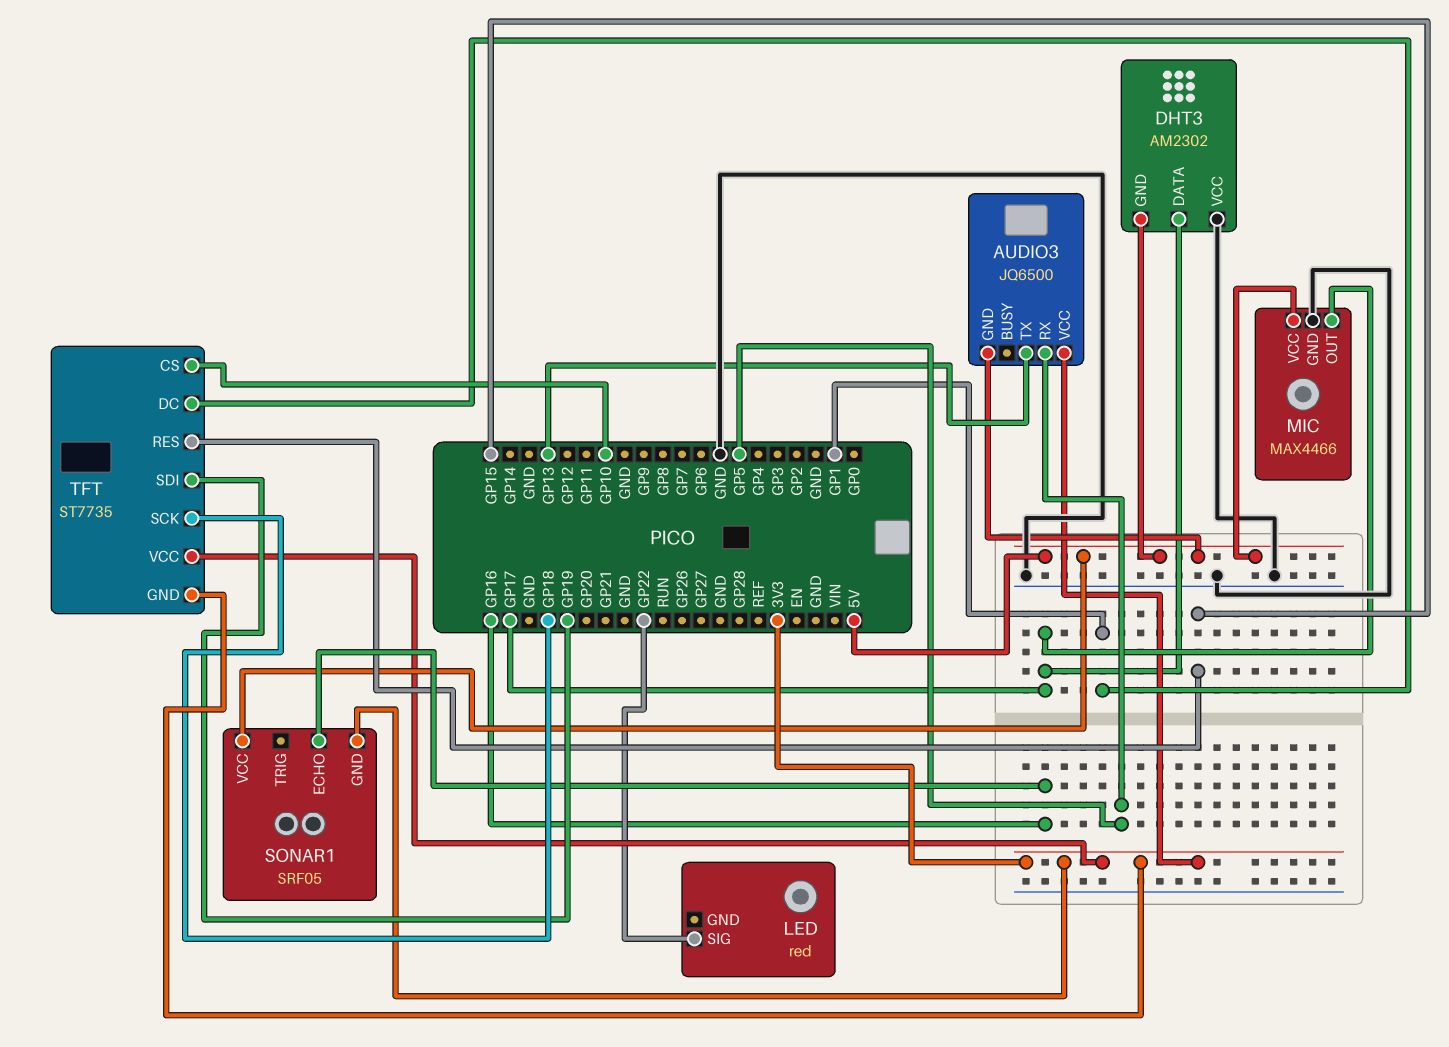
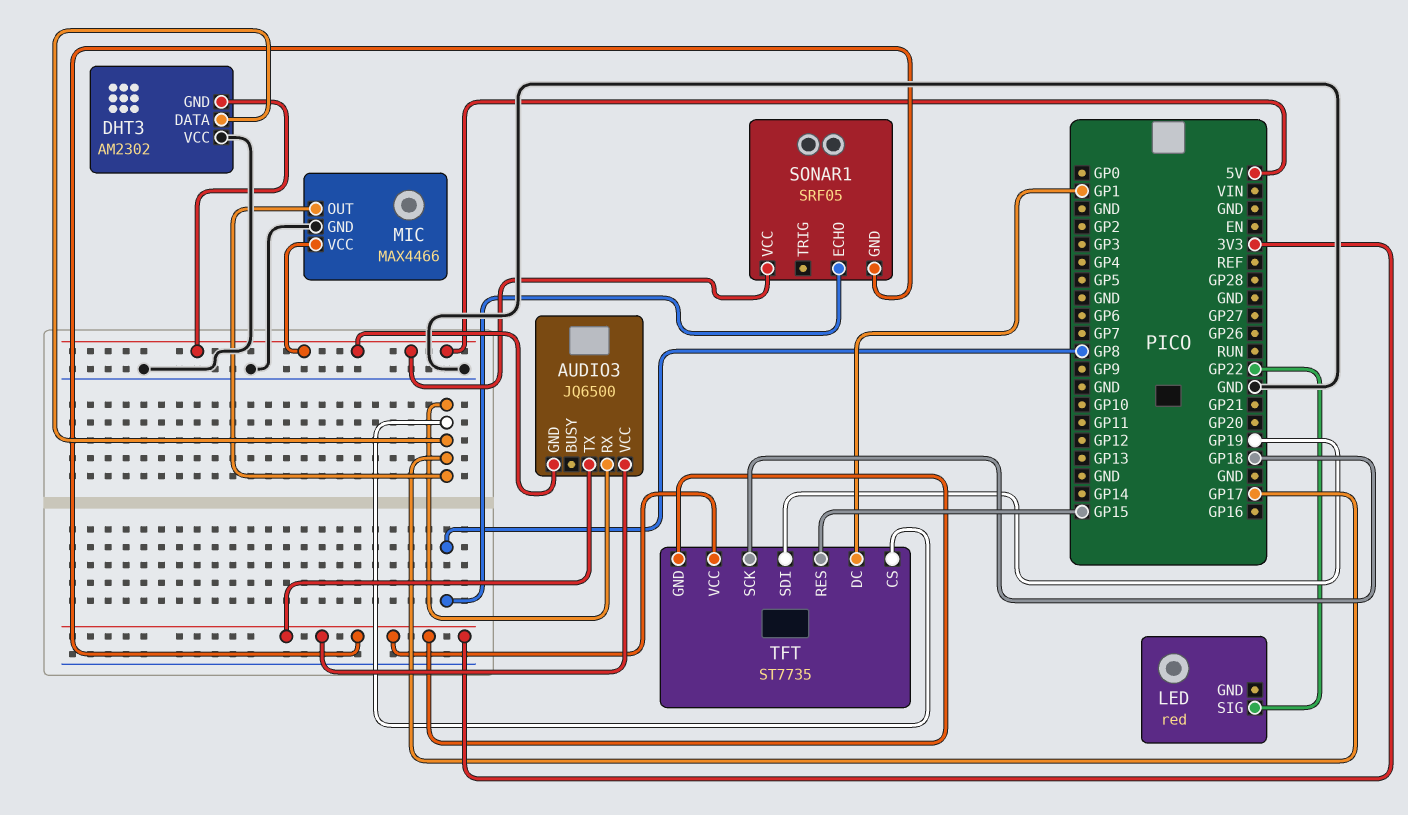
AUDIO3 pin RX: GP5 -> GP17
AUDIO3 pin TX: GP13 -> 3V3
SONAR1 pin ECHO: GP16 -> GP8
TFT pin CS: GP10 -> GP17

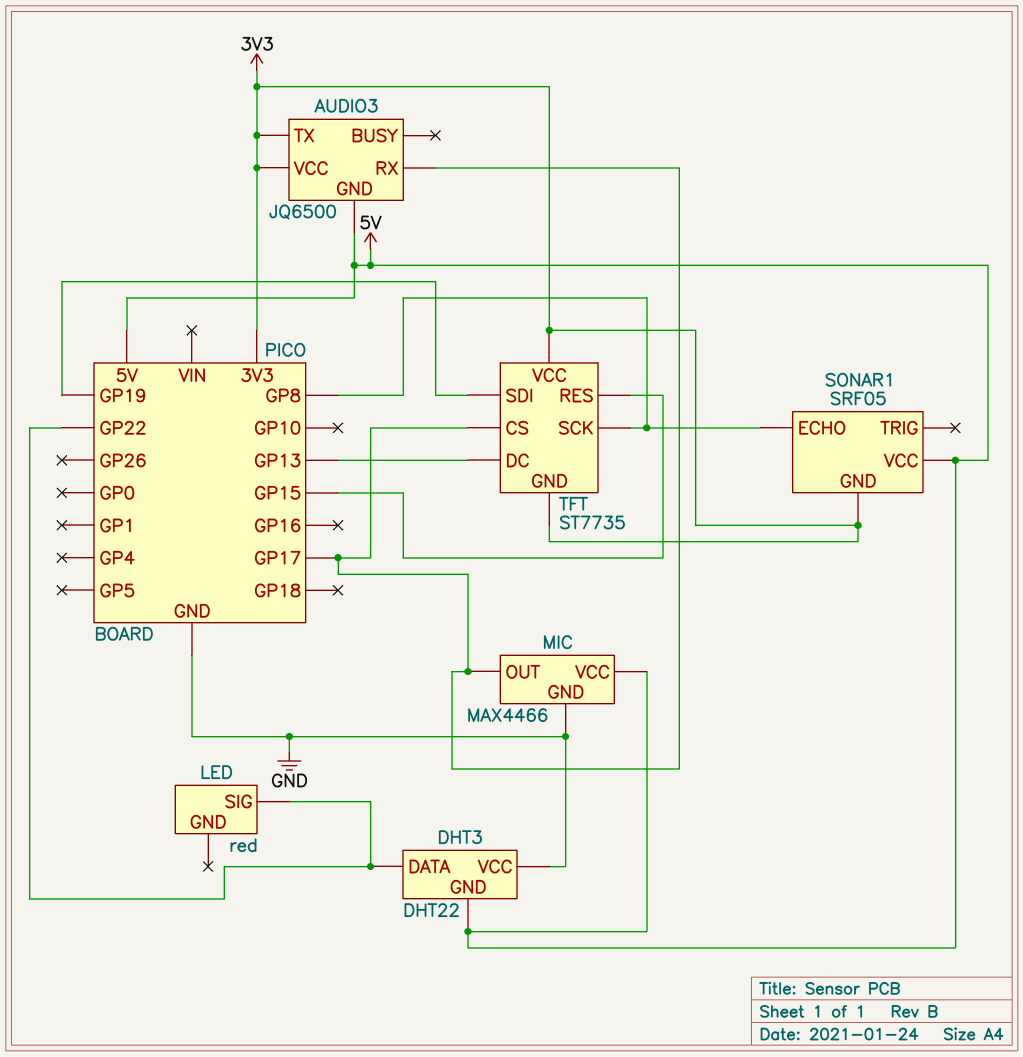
DHT3: AM2302 -> DHT22
DHT3 pin DATA: GP17 -> GP22
TFT pin DC: GP1 -> GP13
TFT pin SCK: GP18 -> GP8

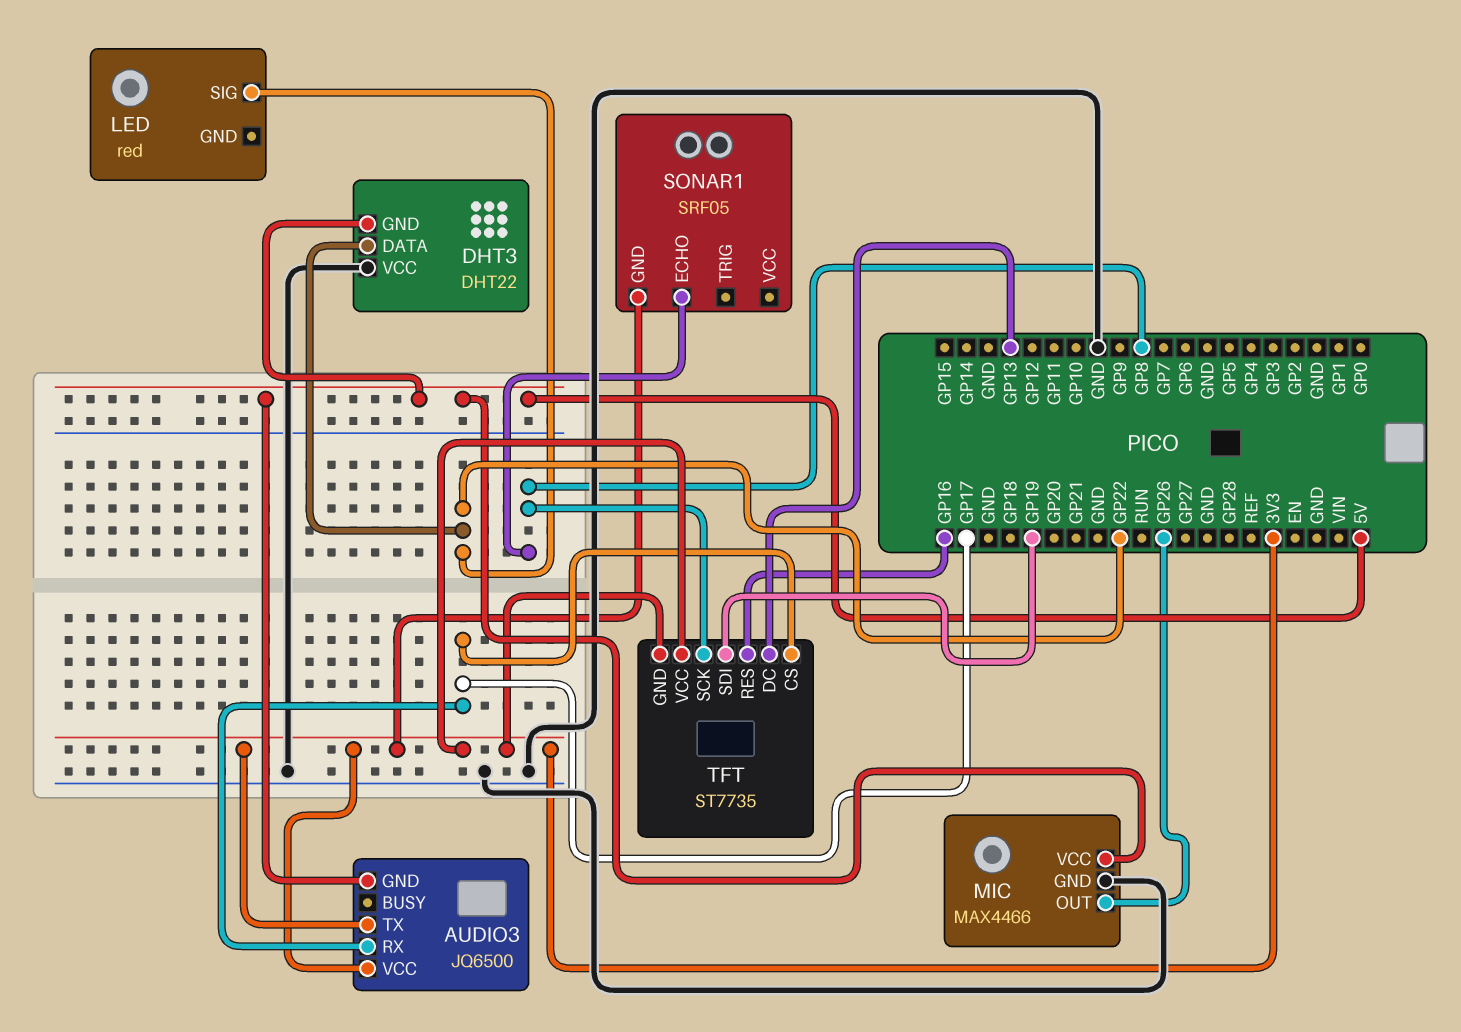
MIC pin OUT: GP17 -> GP26
SONAR1 pin VCC: 5V -> none
TFT pin RES: GP15 -> GP16

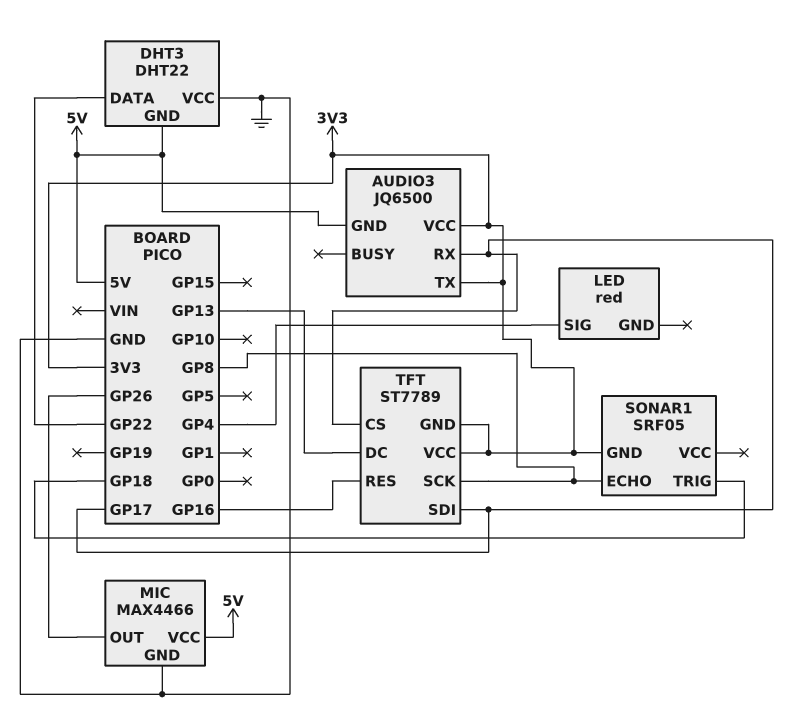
LED pin SIG: GP22 -> GP4
SONAR1 pin TRIG: none -> GP18
TFT: ST7735 -> ST7789
TFT pin SDI: GP19 -> GP17

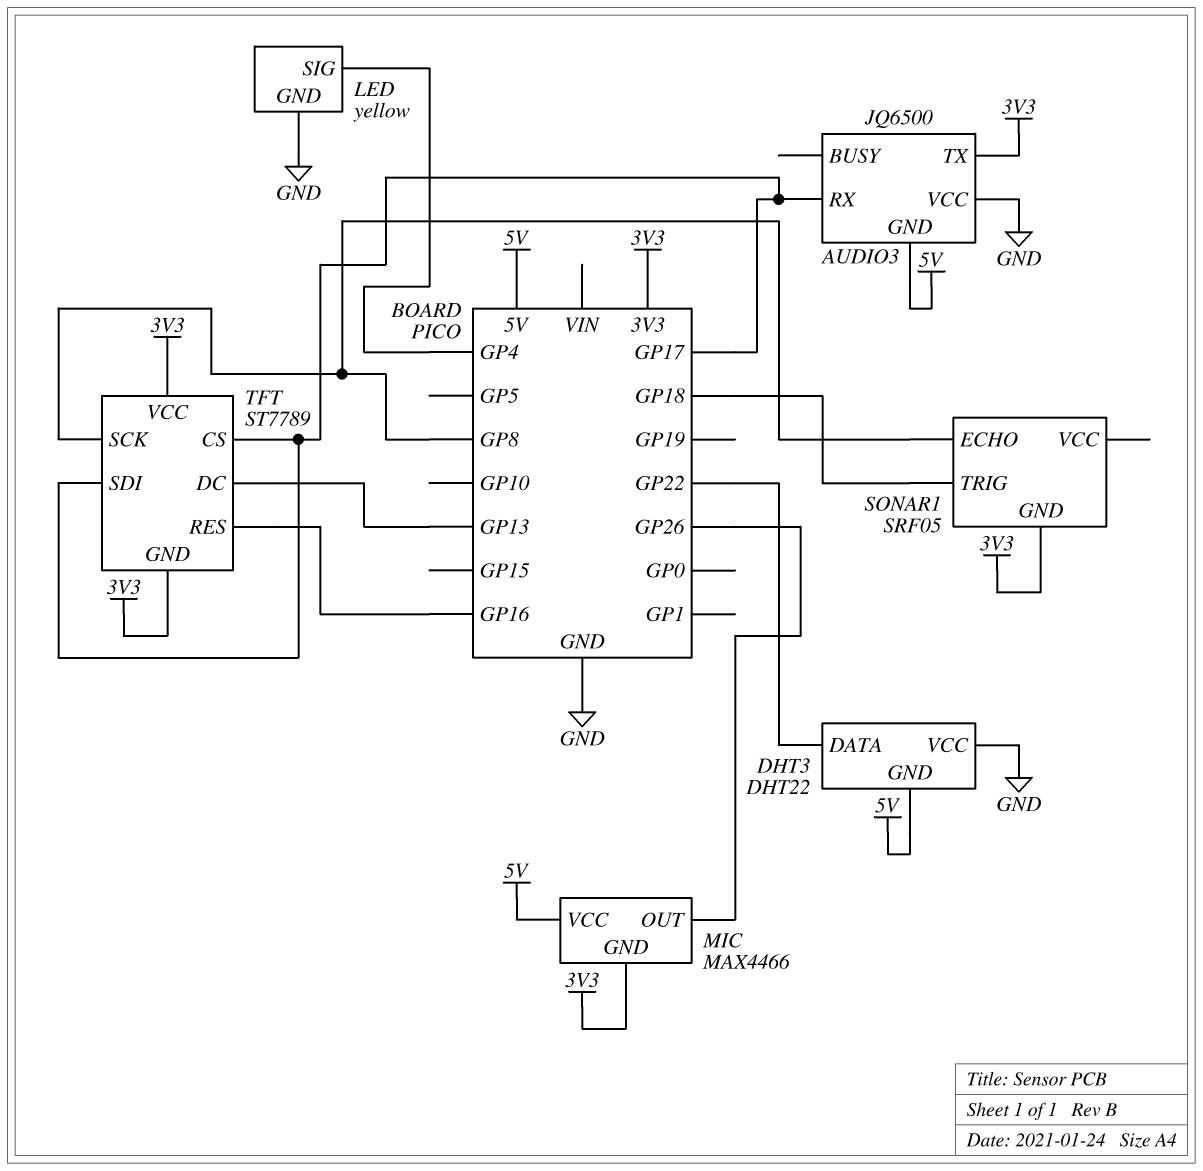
AUDIO3 pin VCC: 3V3 -> GND
LED: red -> yellow
LED pin GND: none -> GND
MIC pin GND: GND -> 3V3

